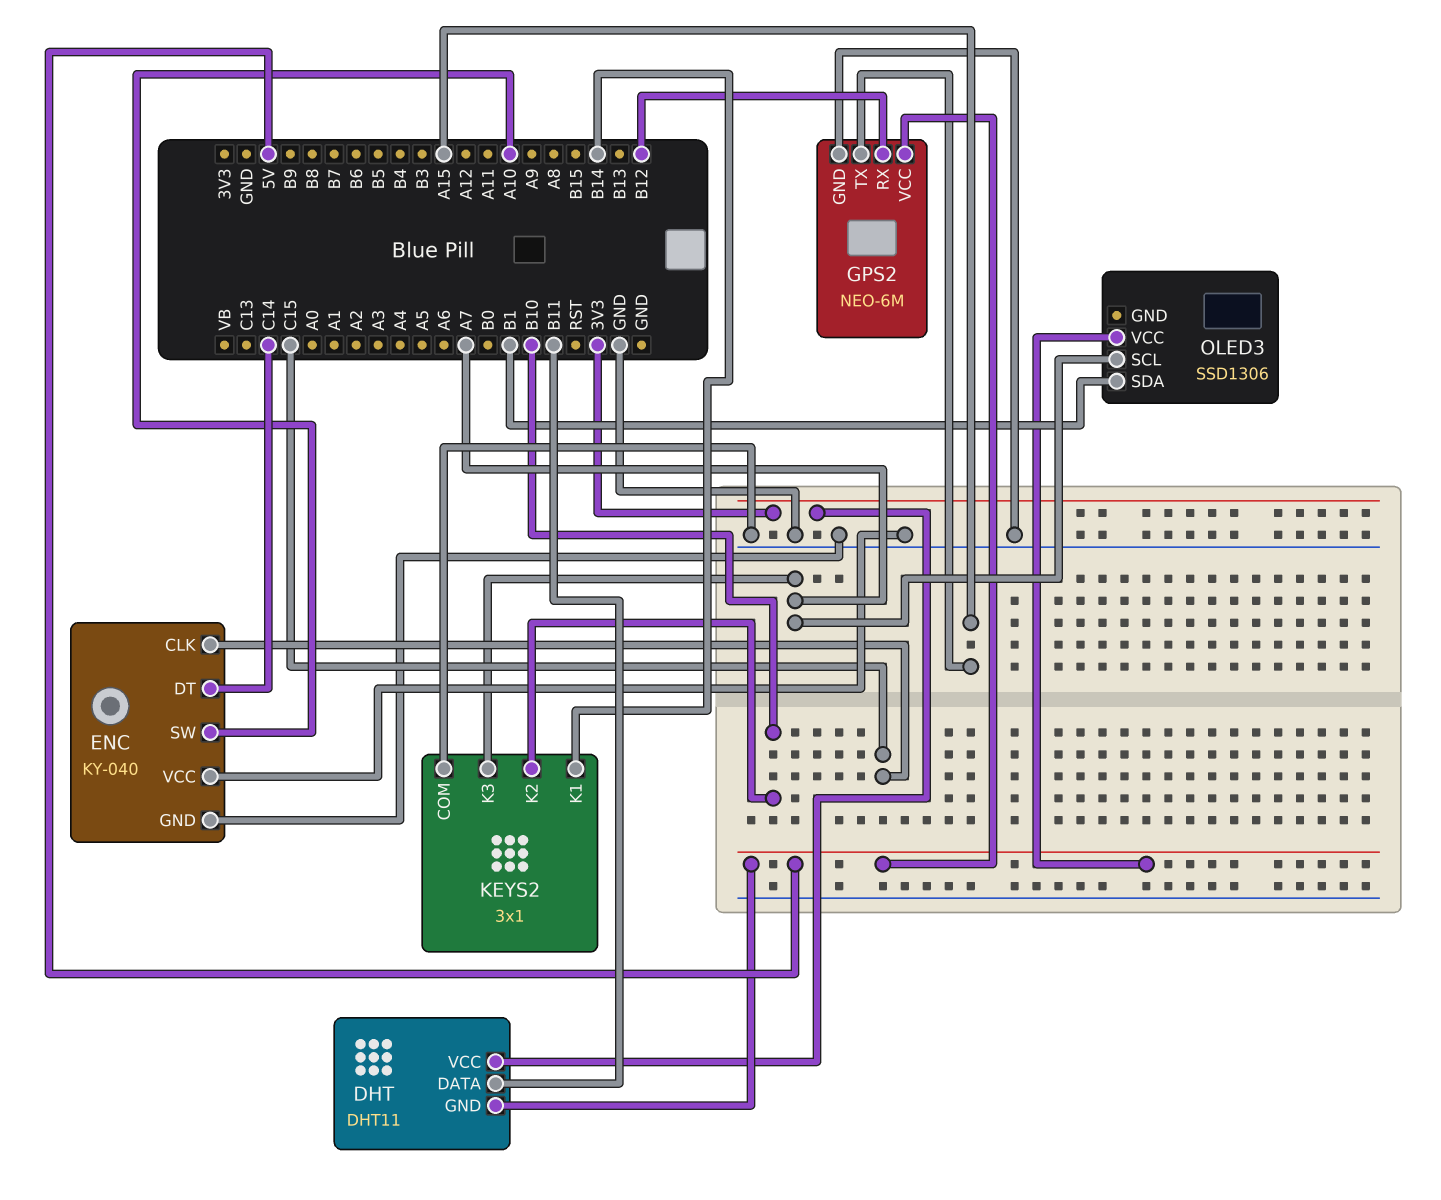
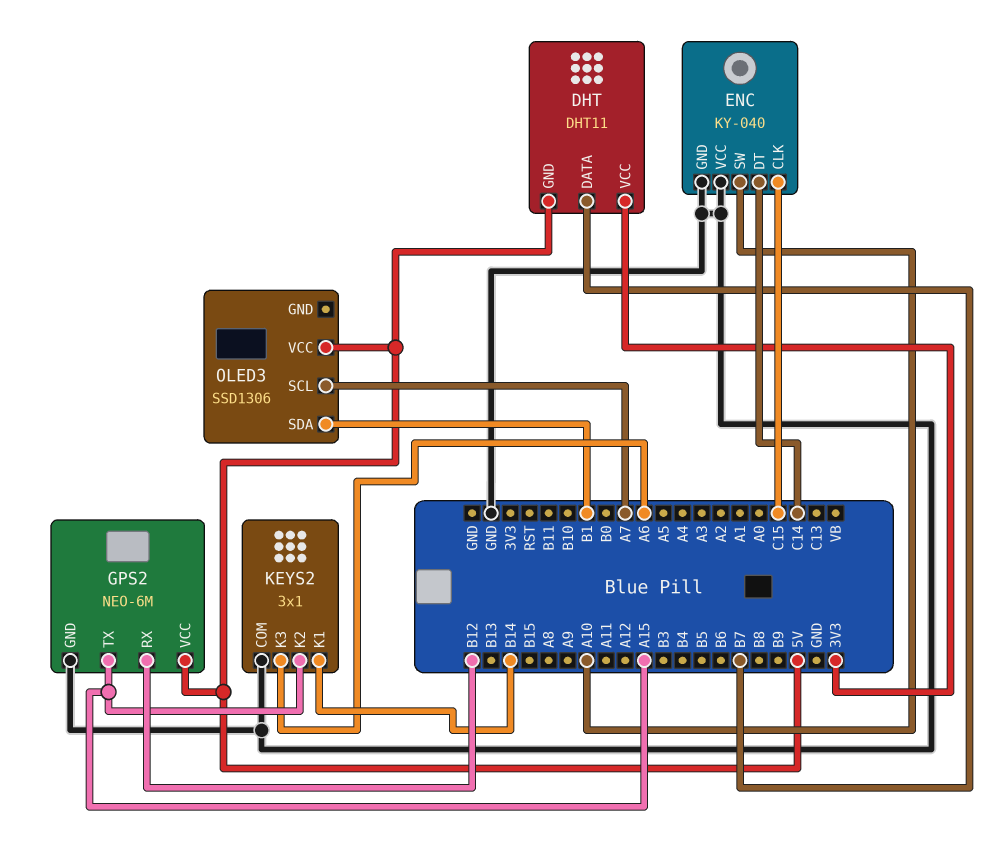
DHT pin DATA: B11 -> B7
KEYS2 pin K2: B10 -> A15
KEYS2 pin K3: A7 -> A6

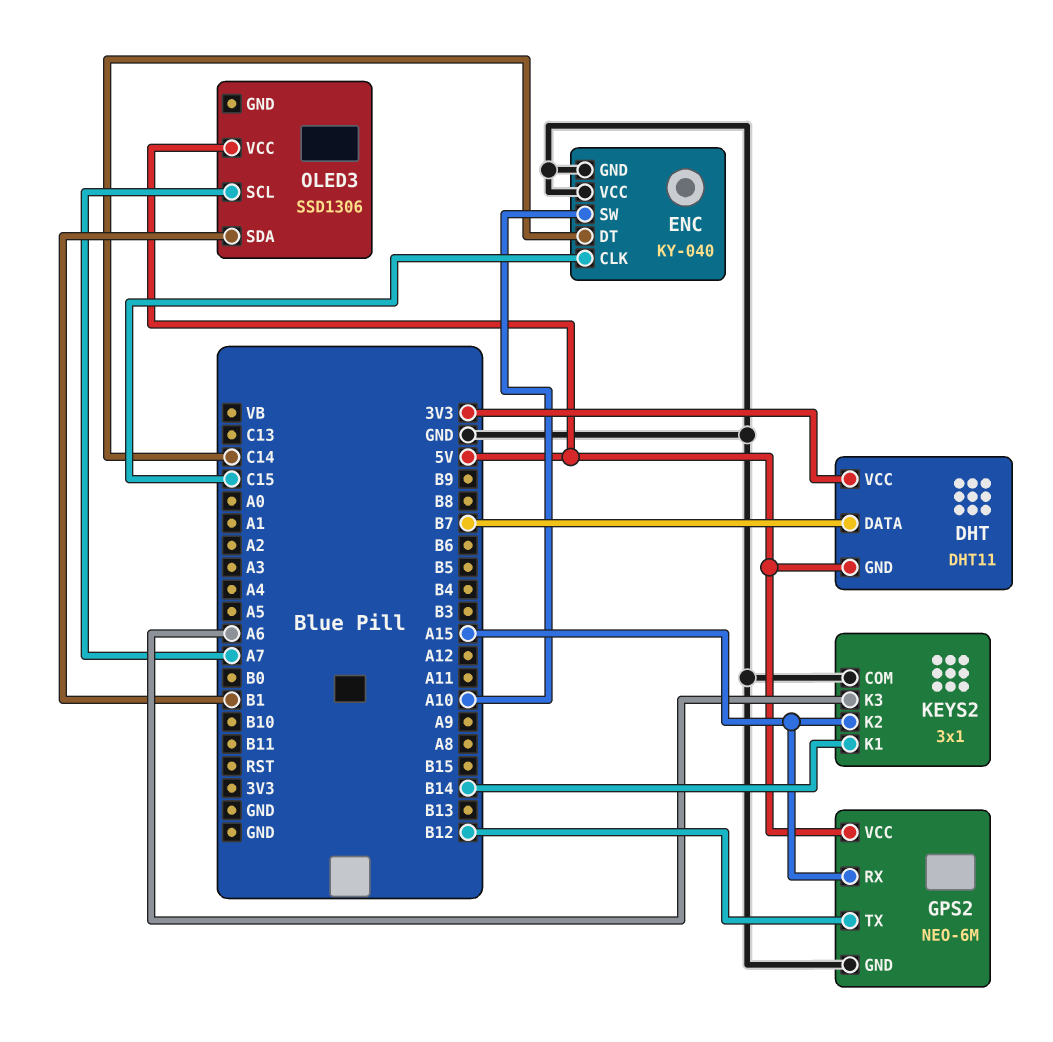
GPS2 pin RX: B12 -> A15
GPS2 pin TX: A15 -> B12

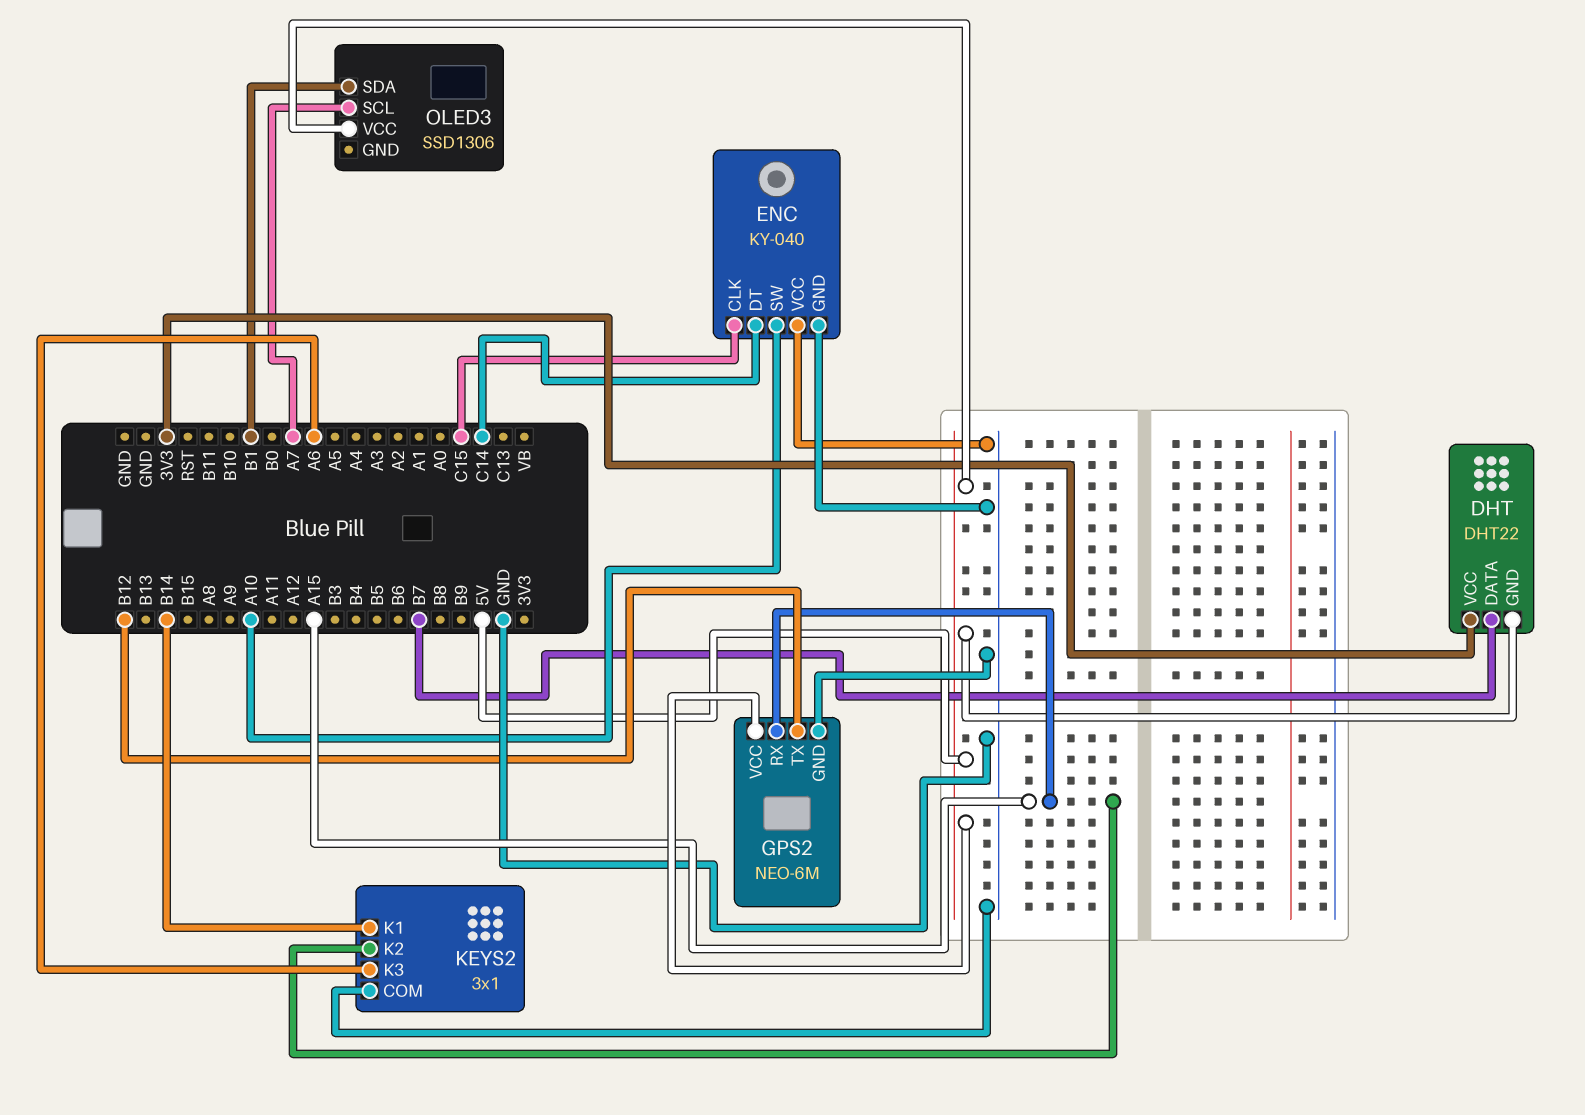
DHT: DHT11 -> DHT22

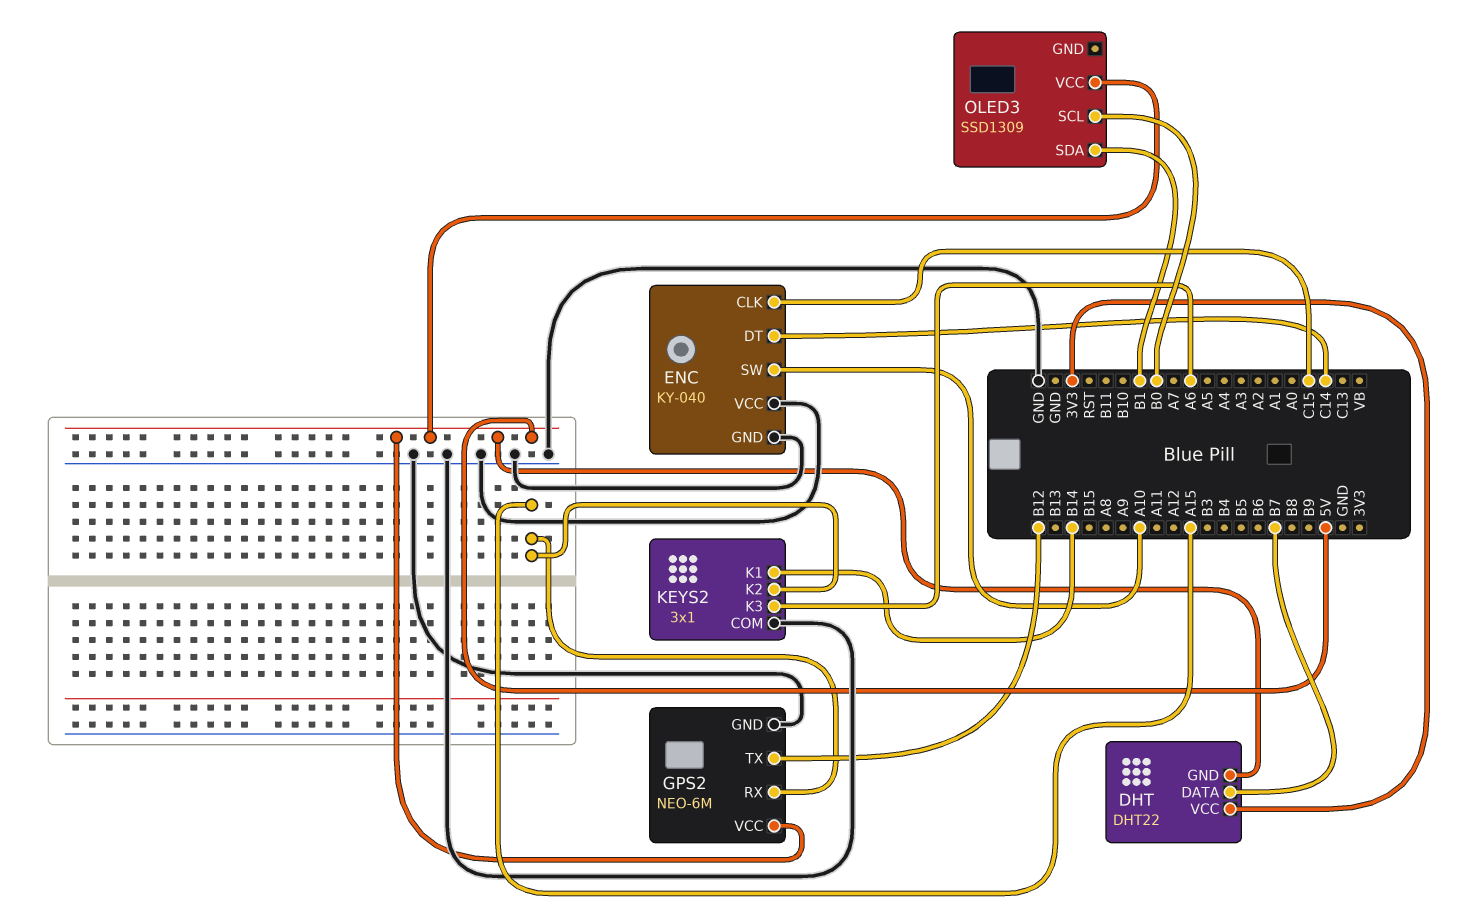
OLED3: SSD1306 -> SSD1309
OLED3 pin SCL: A7 -> B0

